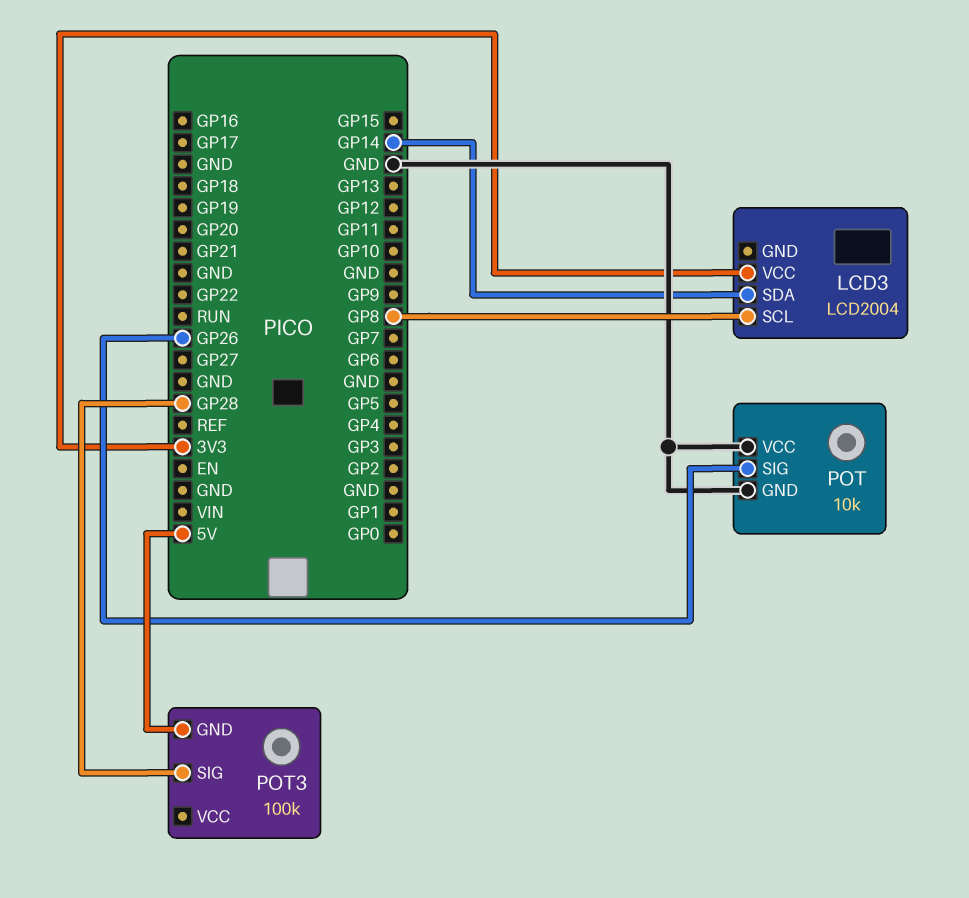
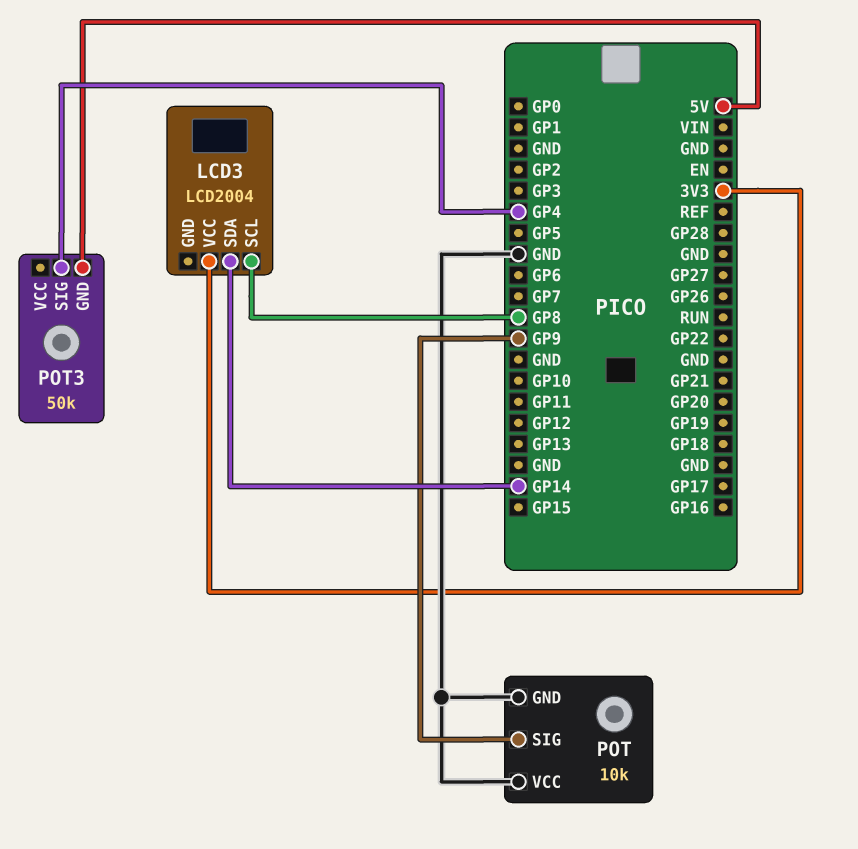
POT pin SIG: GP26 -> GP9
POT3: 100k -> 50k
POT3 pin SIG: GP28 -> GP4

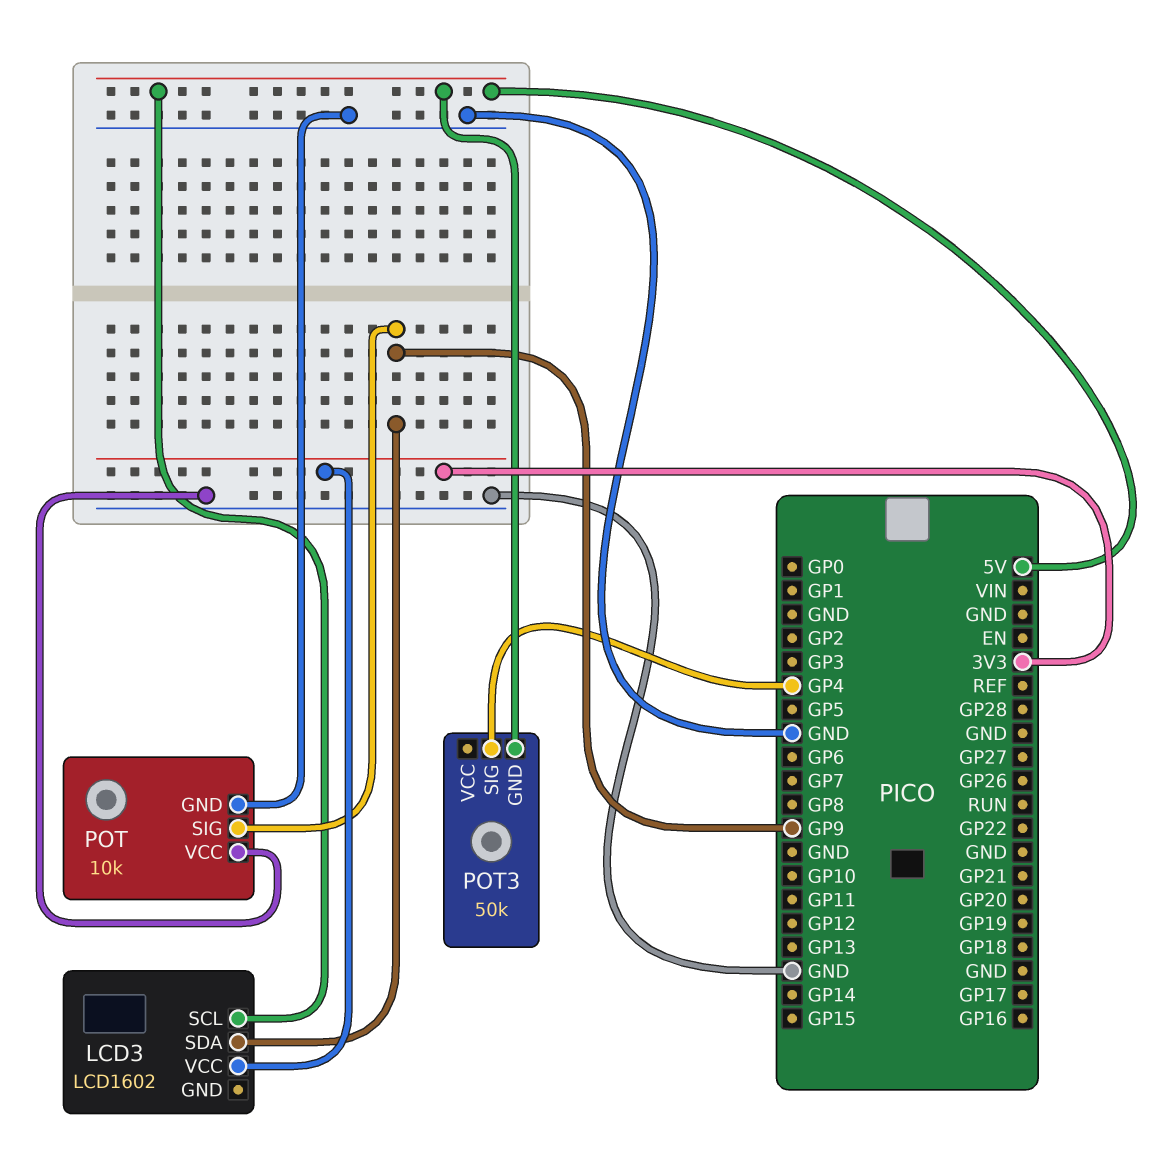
LCD3: LCD2004 -> LCD1602
LCD3 pin SCL: GP8 -> 5V
LCD3 pin SDA: GP14 -> GP9

